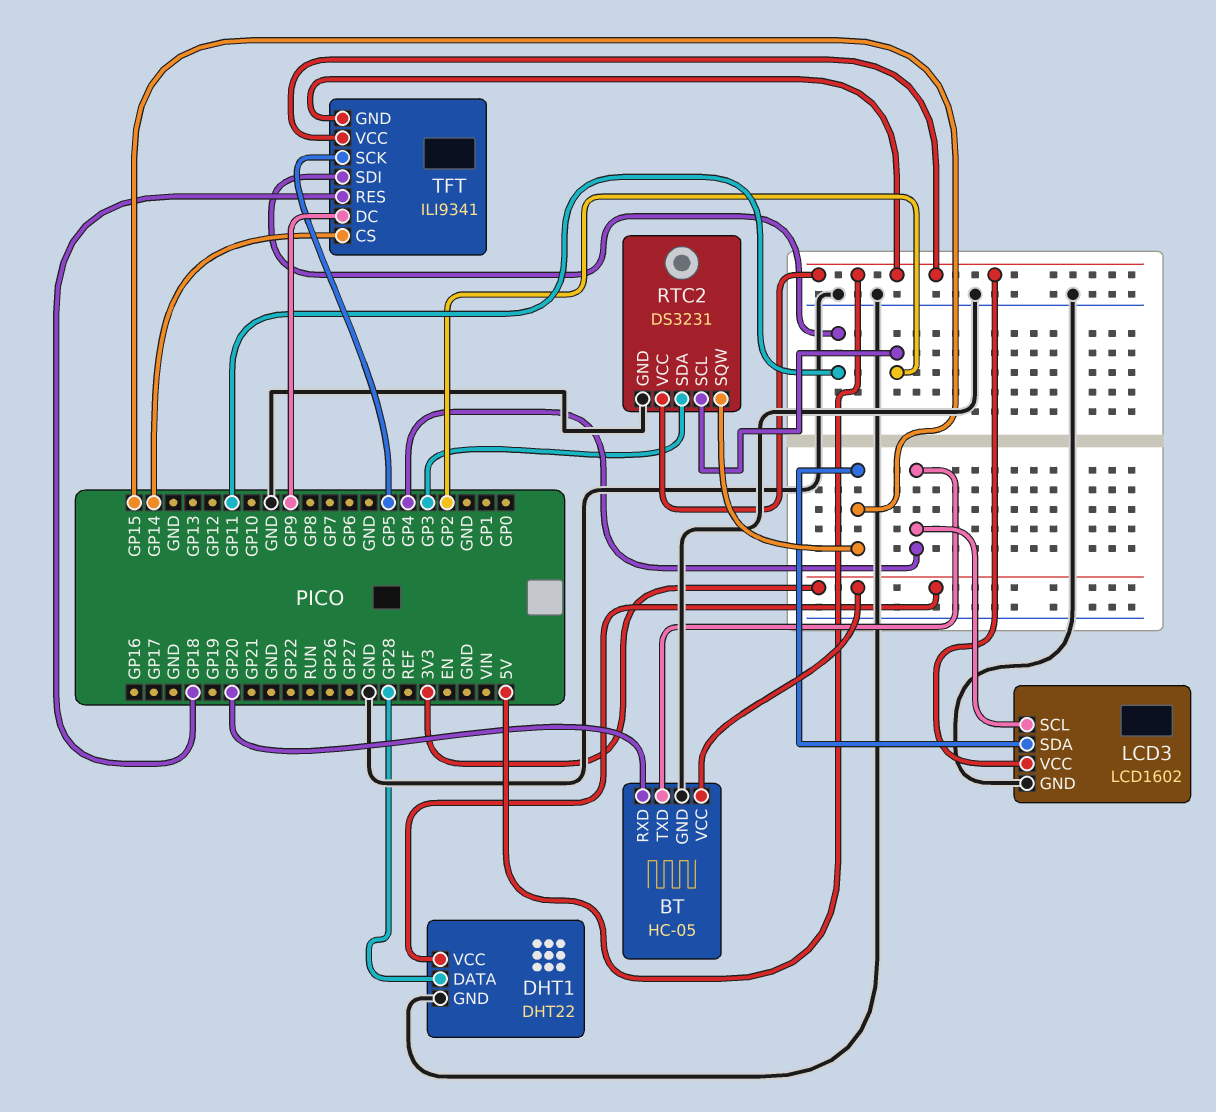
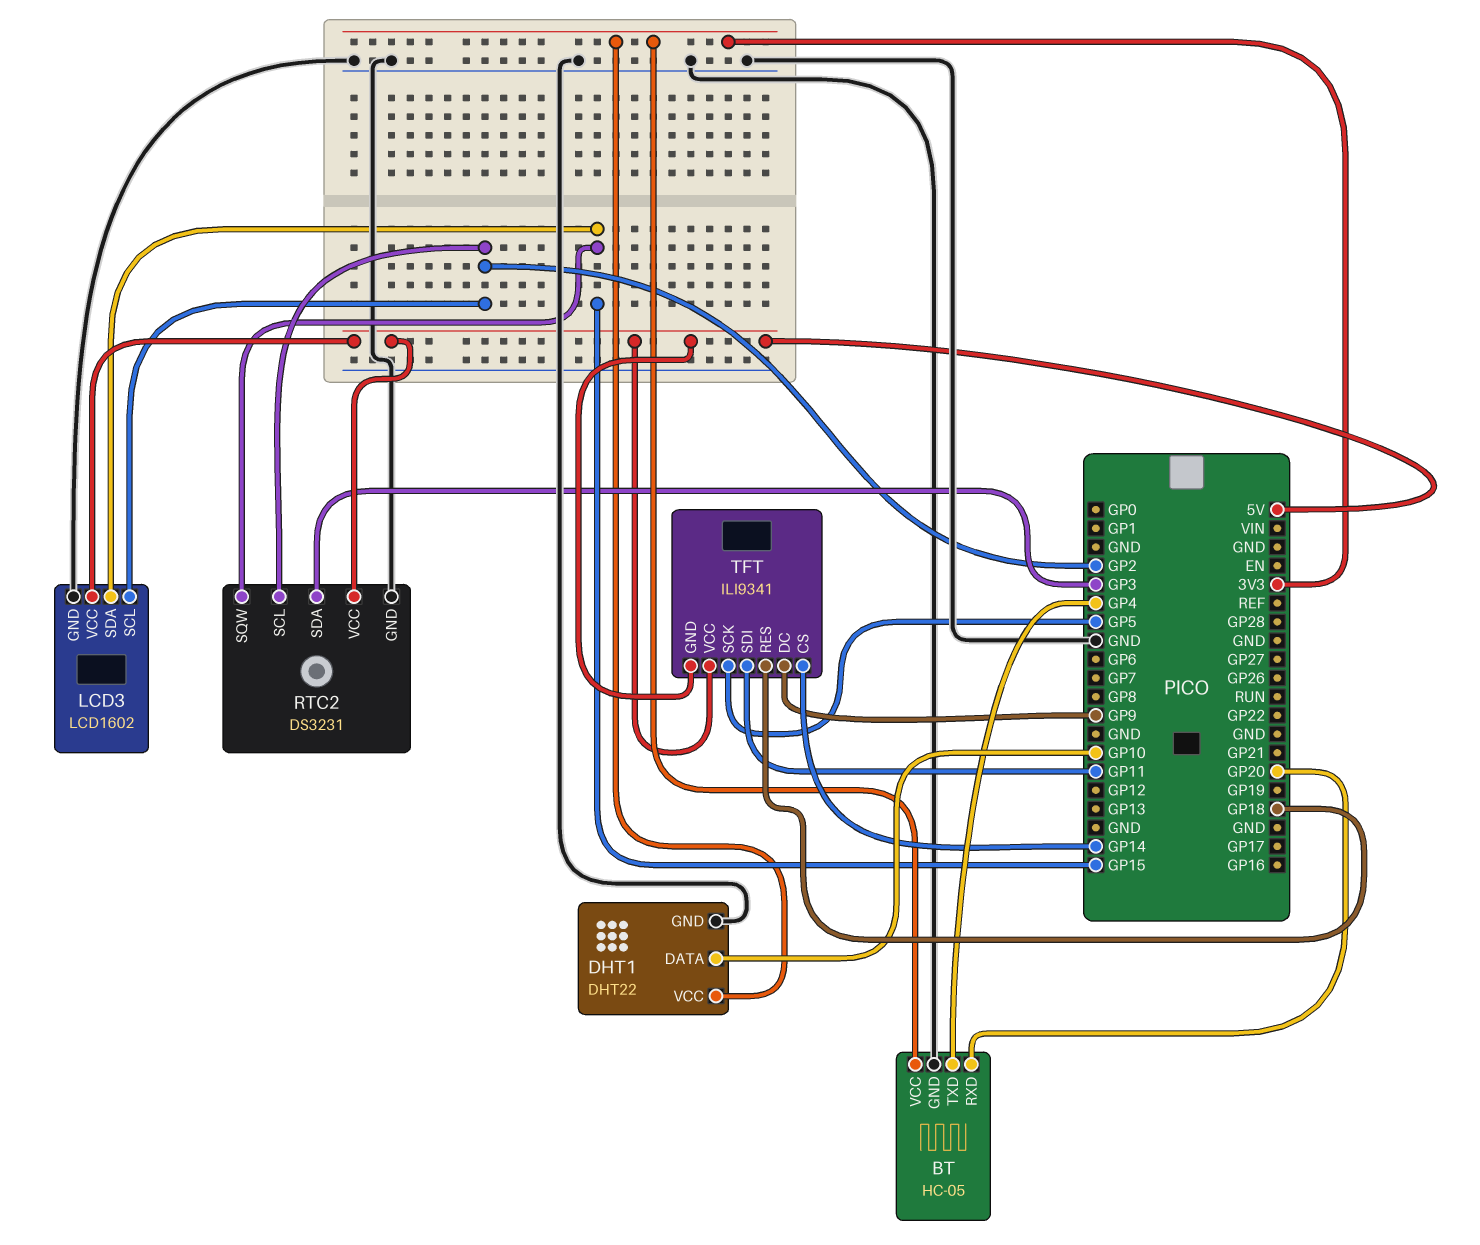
DHT1 pin DATA: GP28 -> GP10
LCD3 pin SCL: GP4 -> GP2

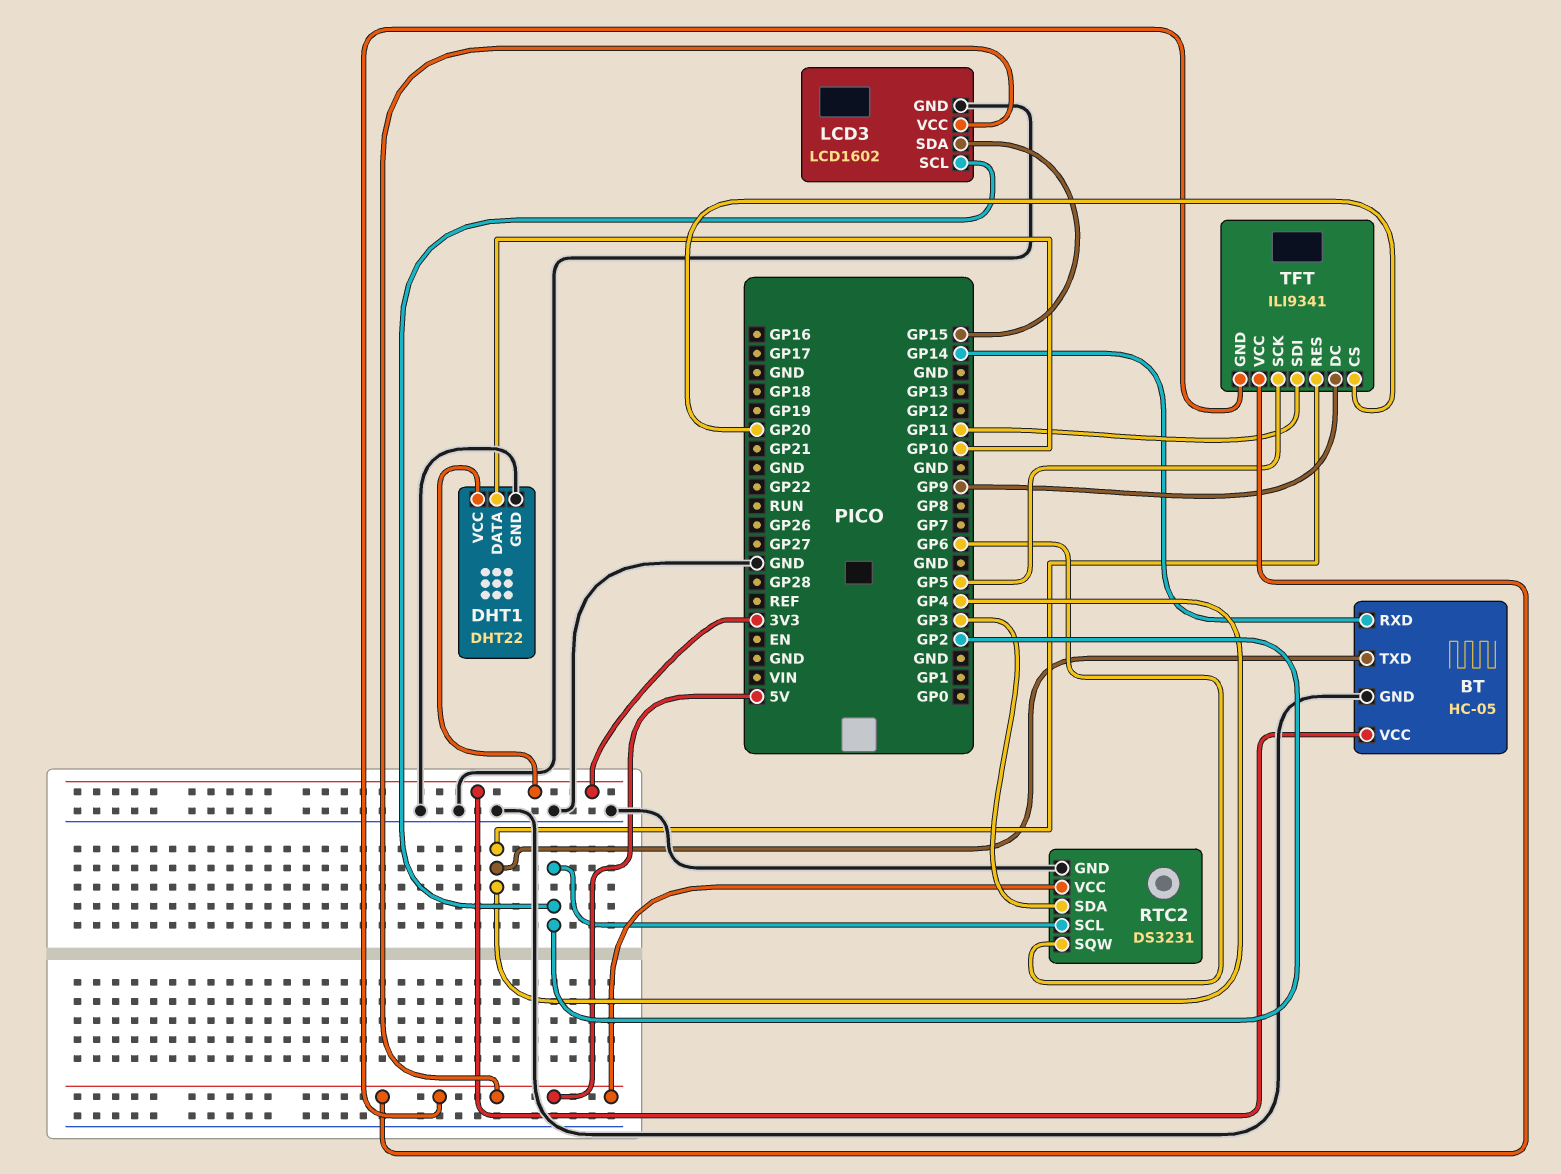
BT pin RXD: GP20 -> GP14
RTC2 pin SQW: GP15 -> GP6
TFT pin CS: GP14 -> GP20
TFT pin RES: GP18 -> GP4

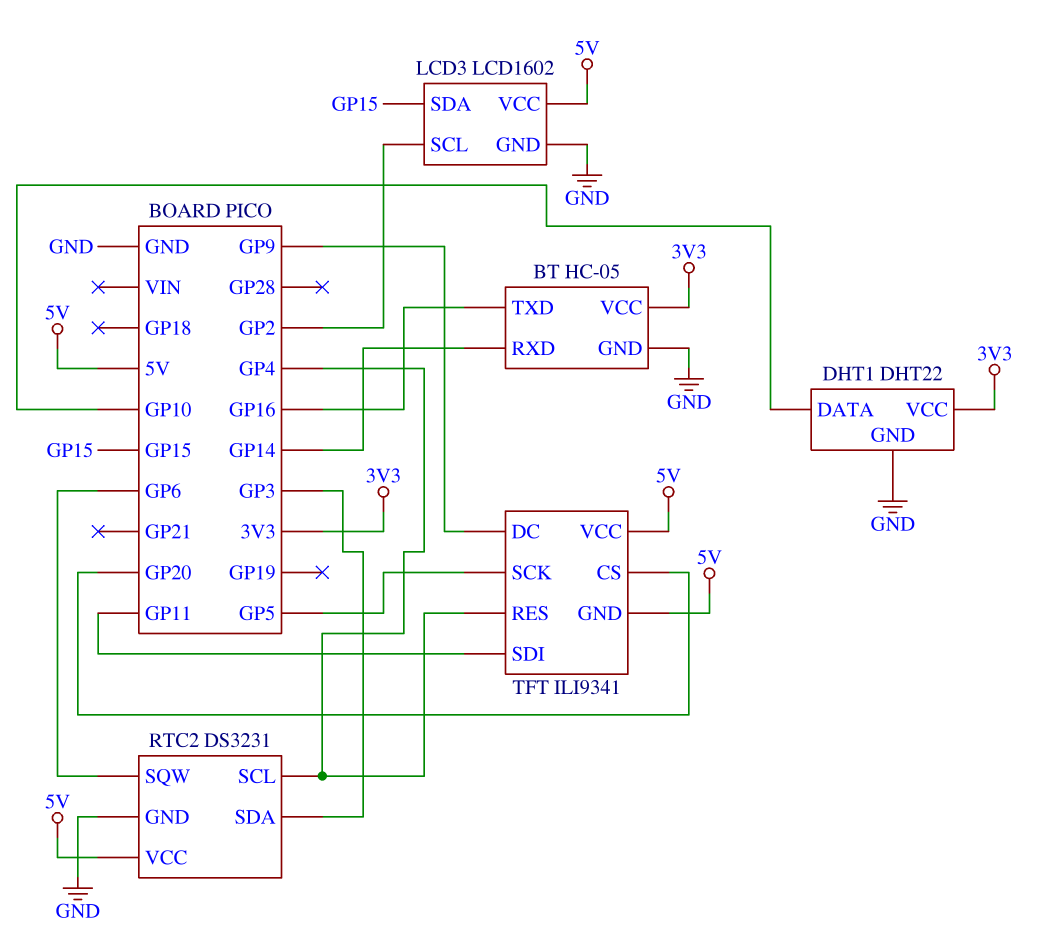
BT pin TXD: GP4 -> GP16
RTC2 pin SCL: GP2 -> GP4

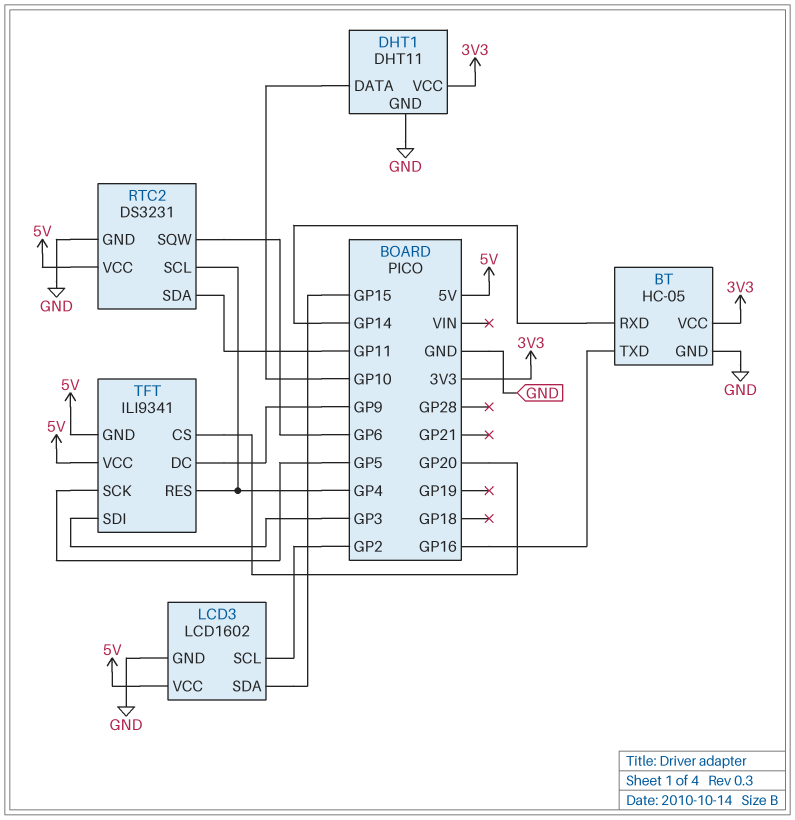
DHT1: DHT22 -> DHT11
RTC2 pin SDA: GP3 -> GP11
TFT pin SDI: GP11 -> GP3

